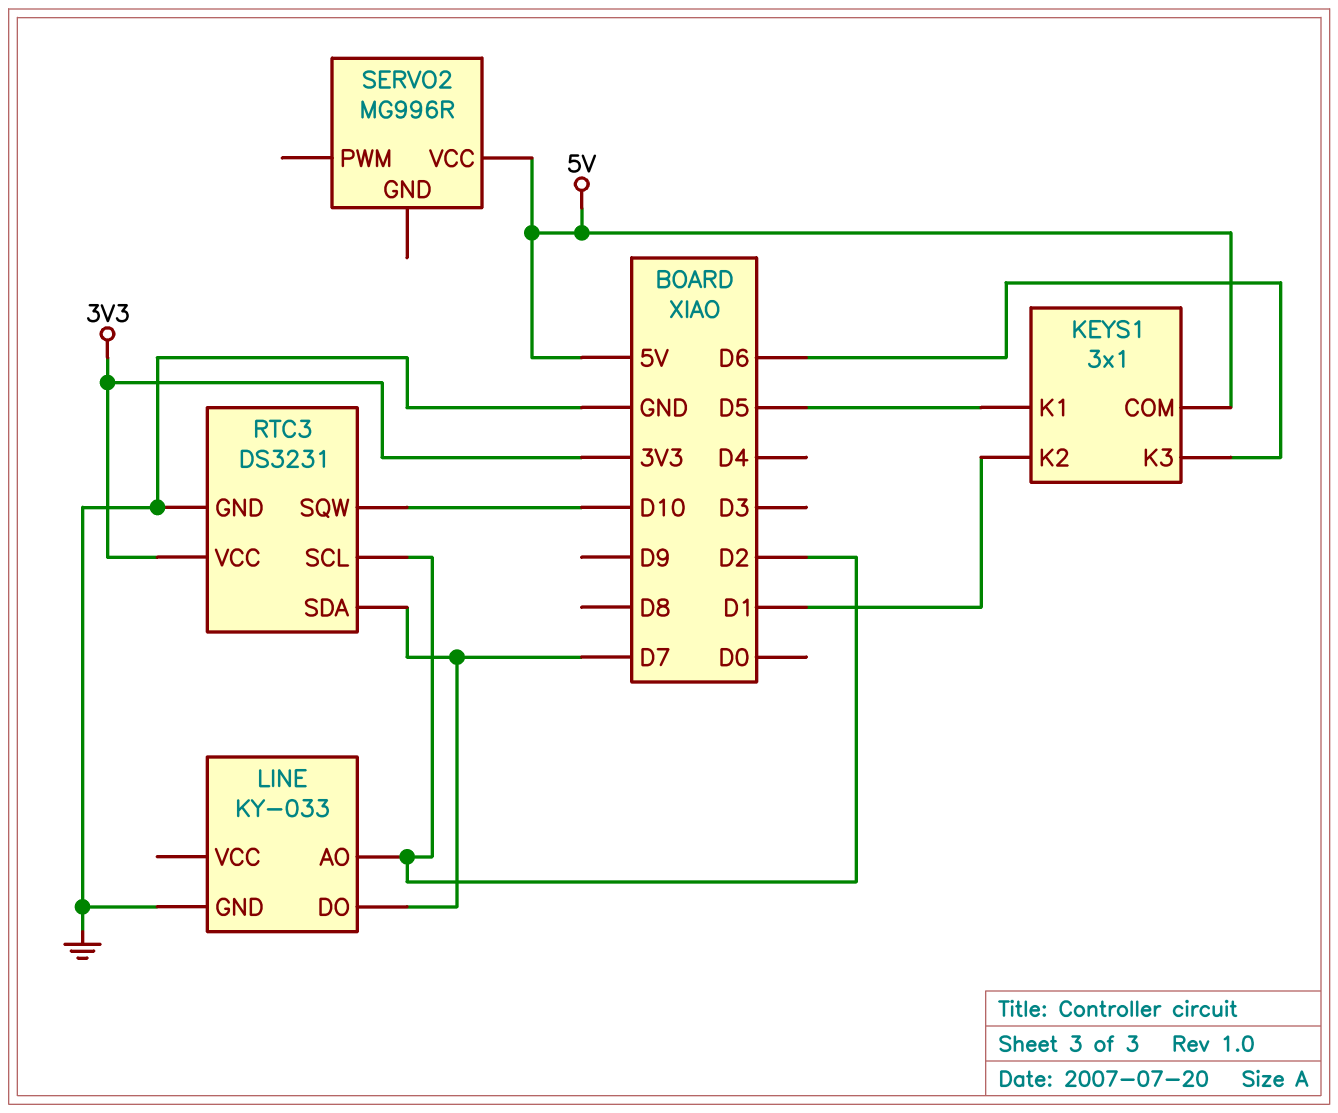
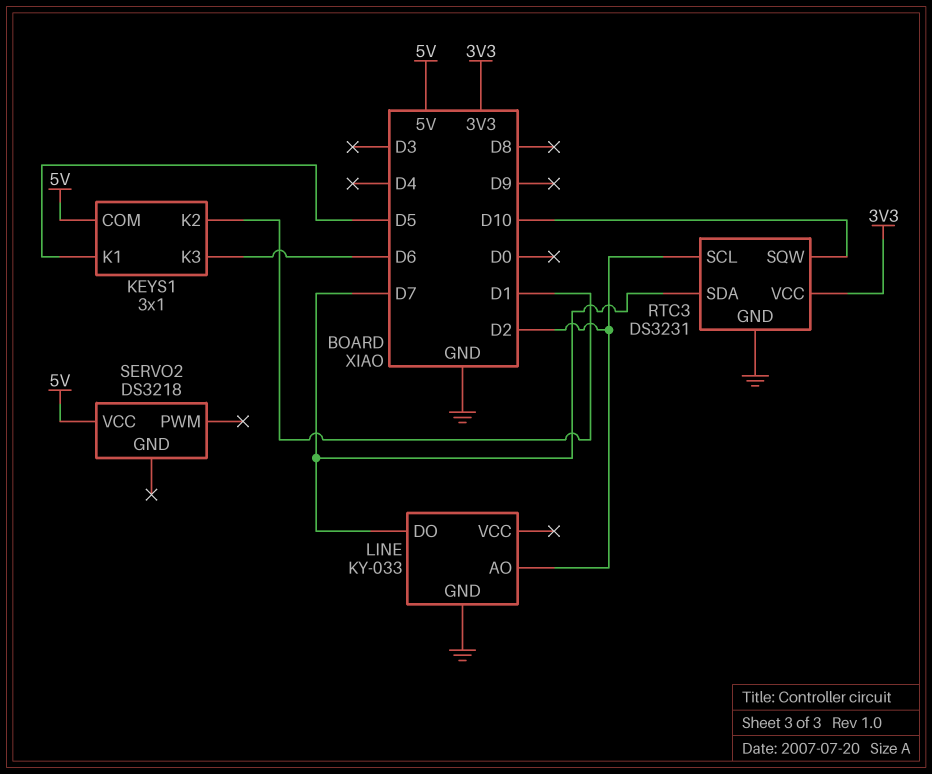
SERVO2: MG996R -> DS3218

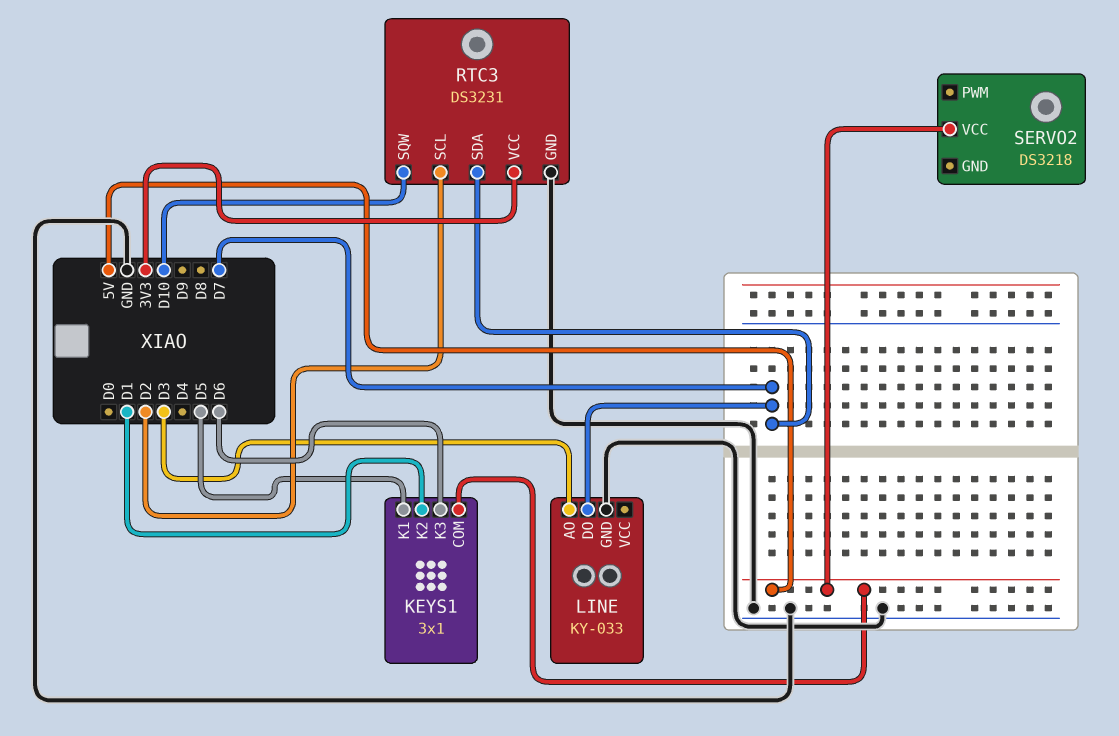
LINE pin AO: D2 -> D3

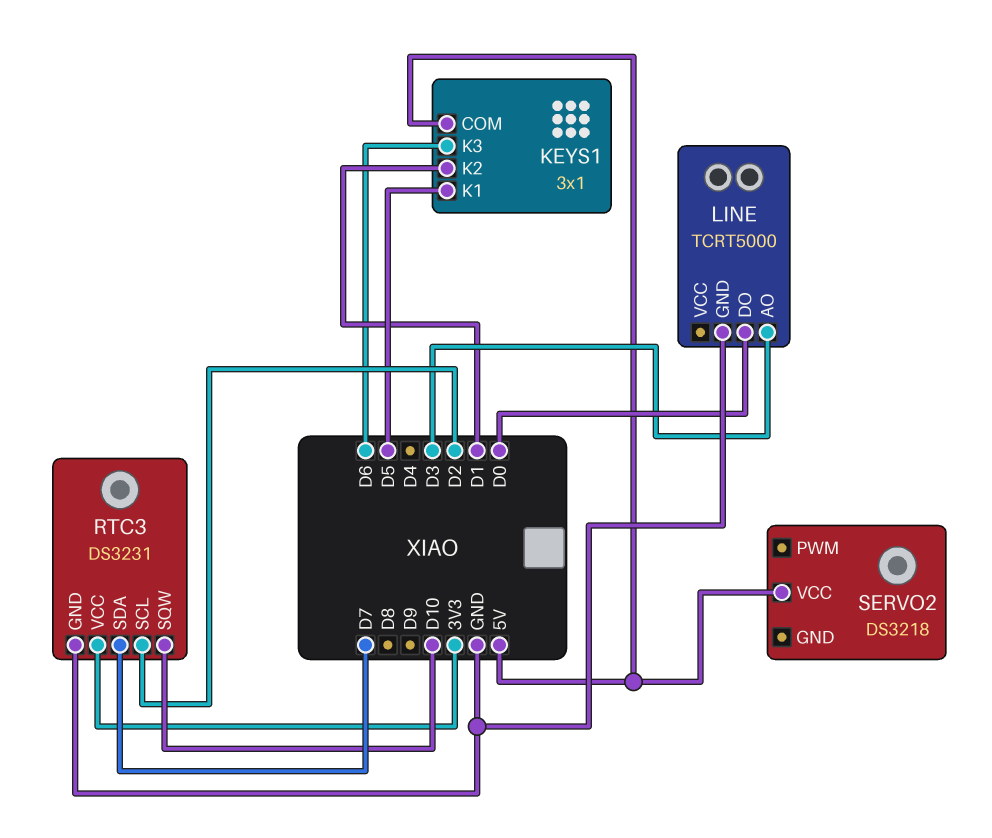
LINE: KY-033 -> TCRT5000
LINE pin DO: D7 -> D0

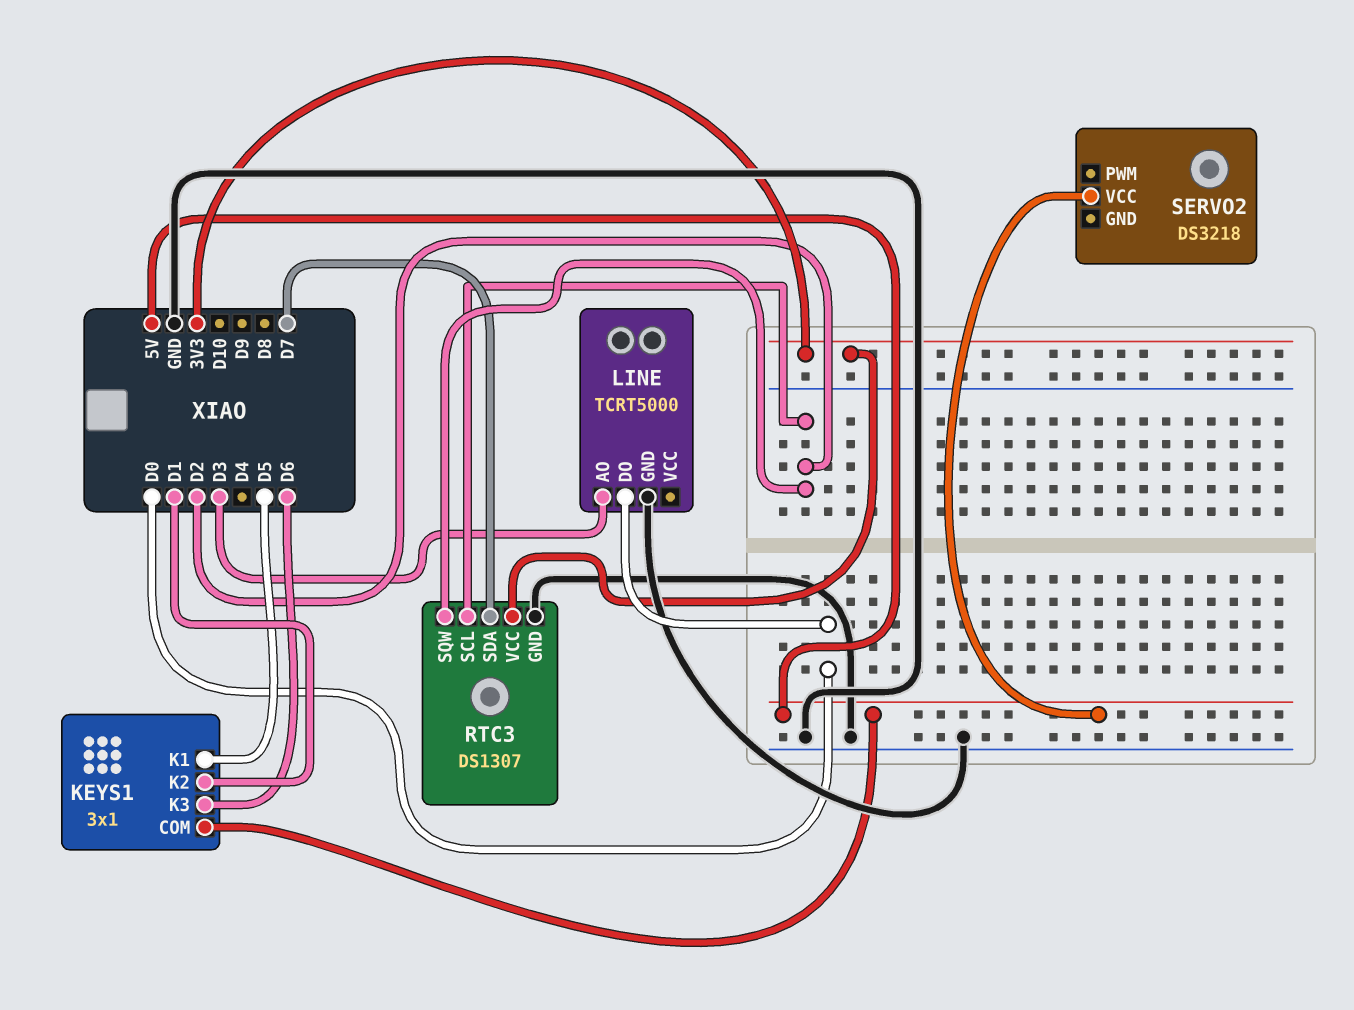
RTC3: DS3231 -> DS1307
RTC3 pin SQW: D10 -> D2

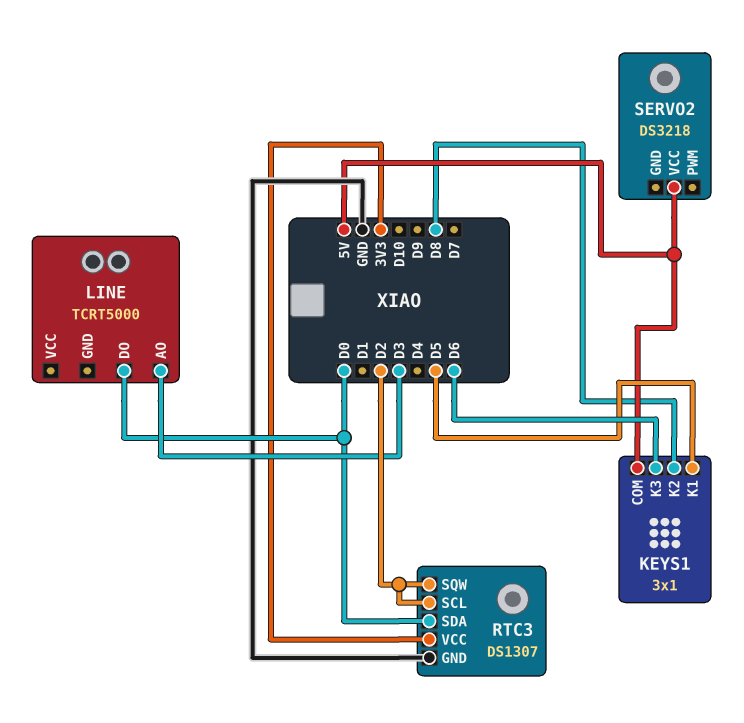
KEYS1 pin K2: D1 -> D8
LINE pin GND: GND -> none
RTC3 pin SDA: D7 -> D0

